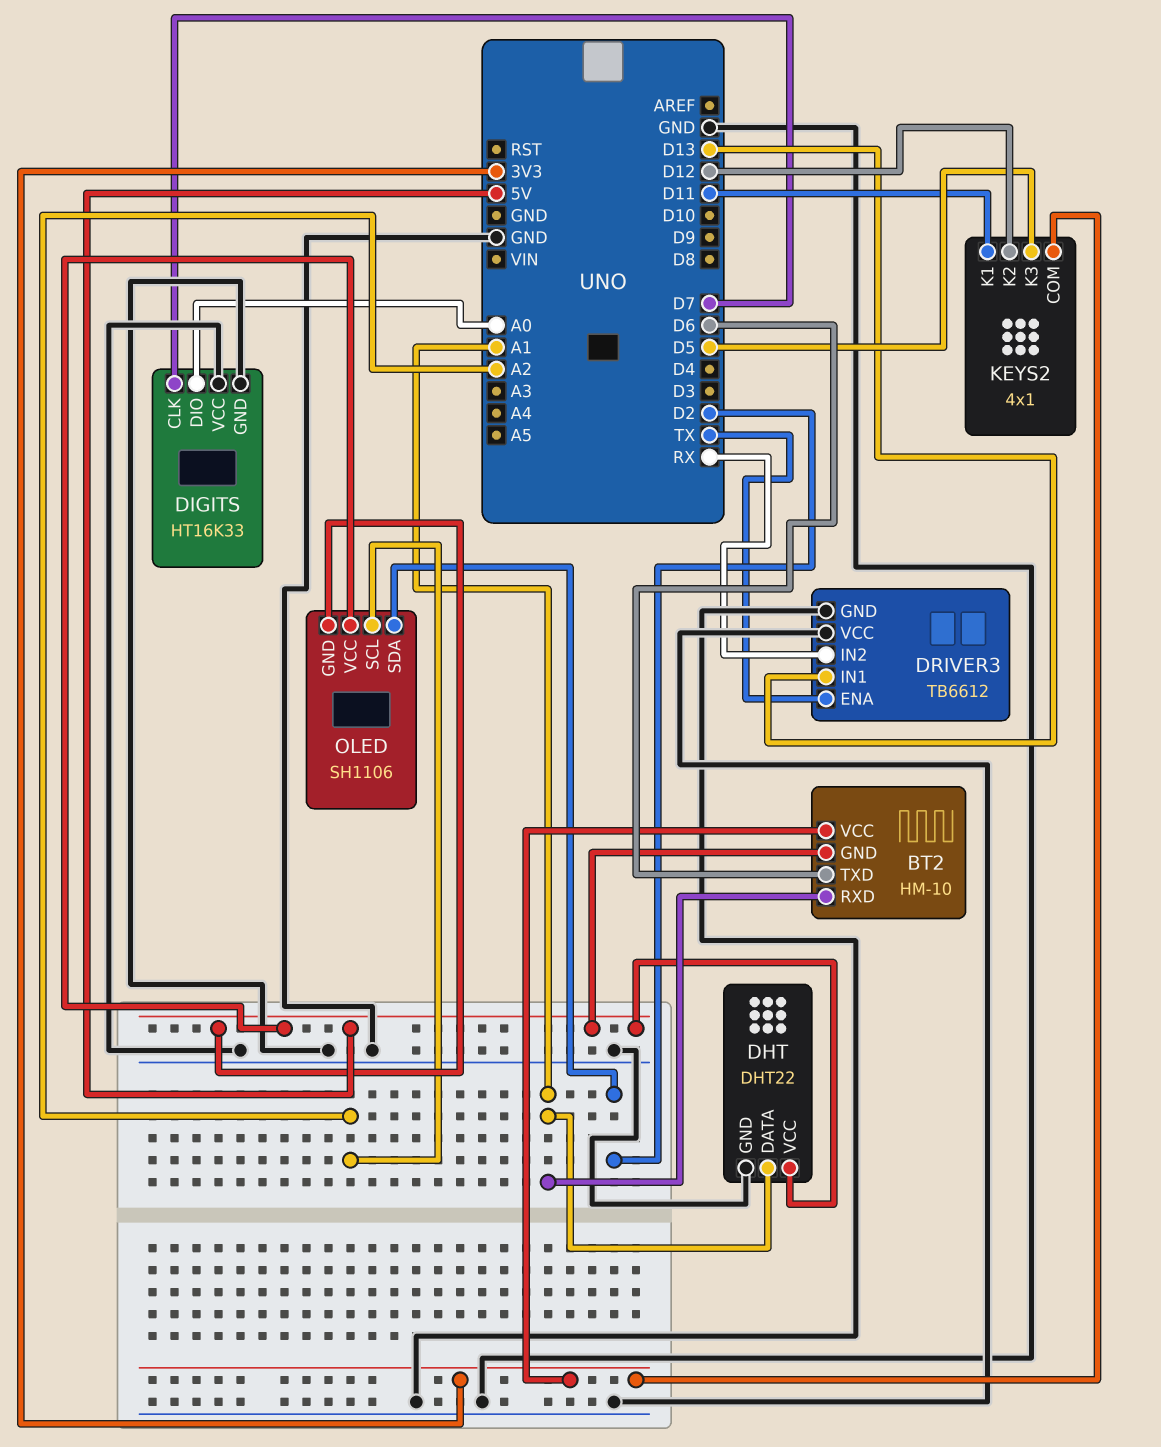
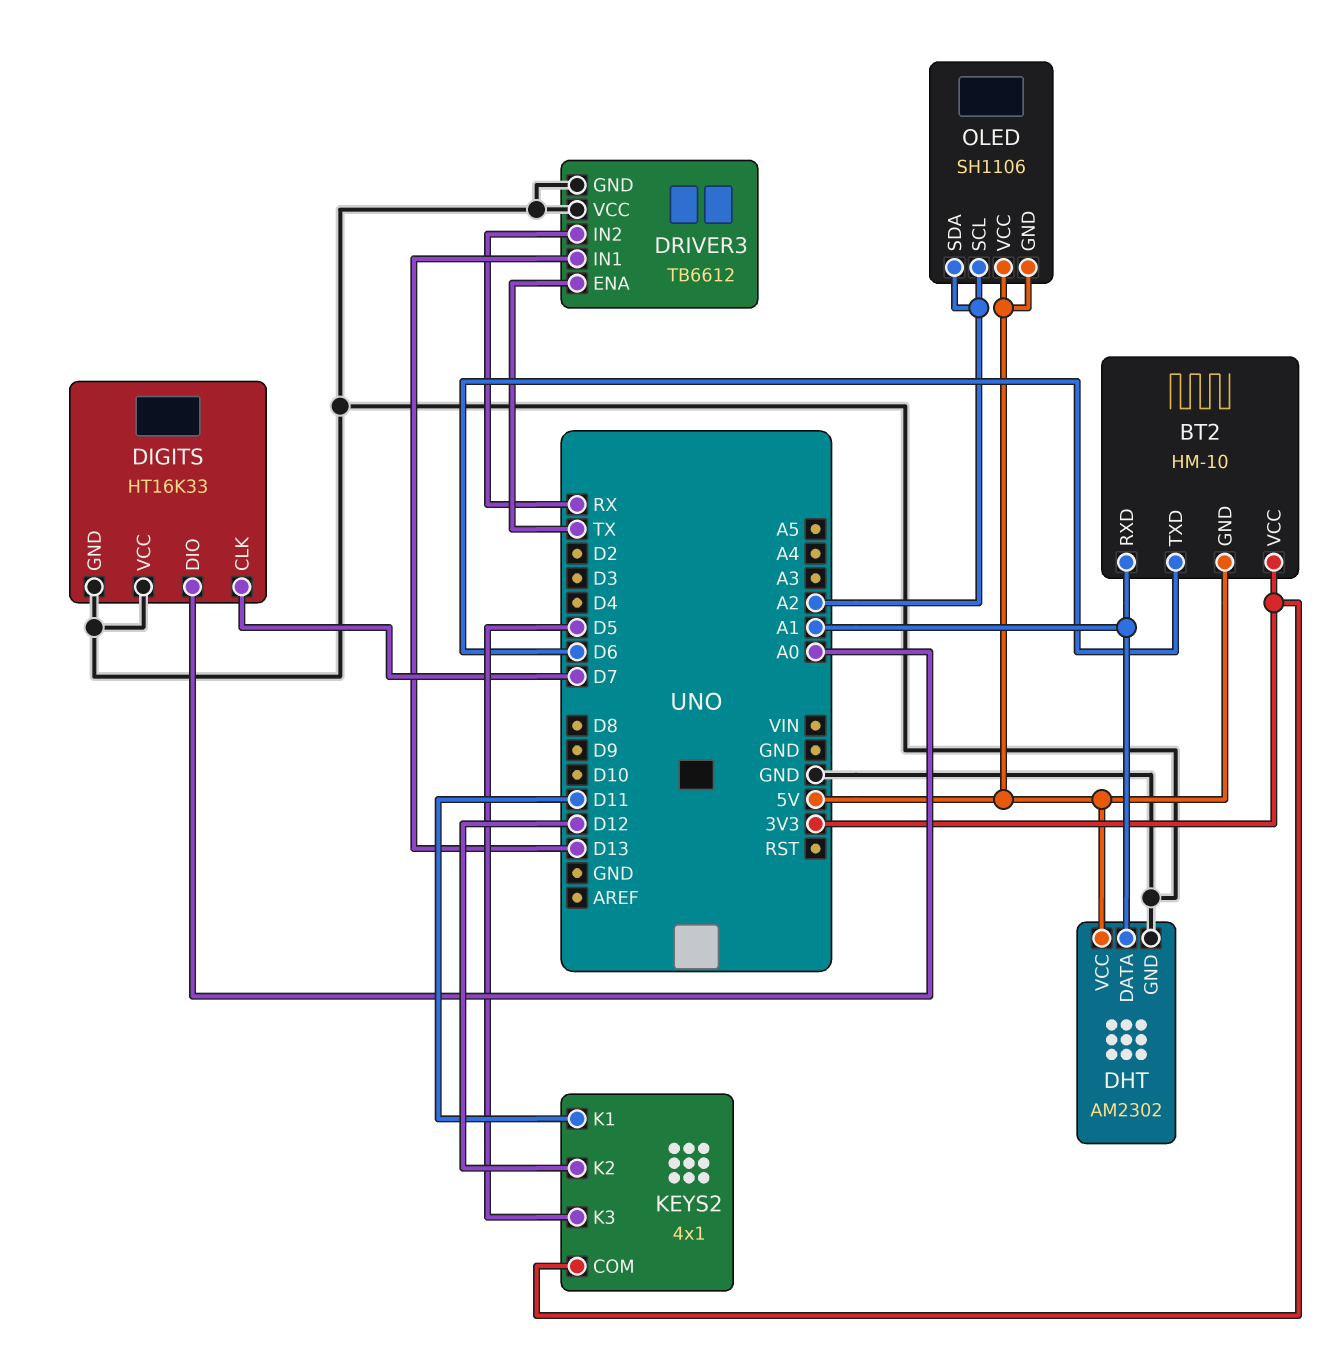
DHT: DHT22 -> AM2302
OLED pin SDA: D2 -> A2

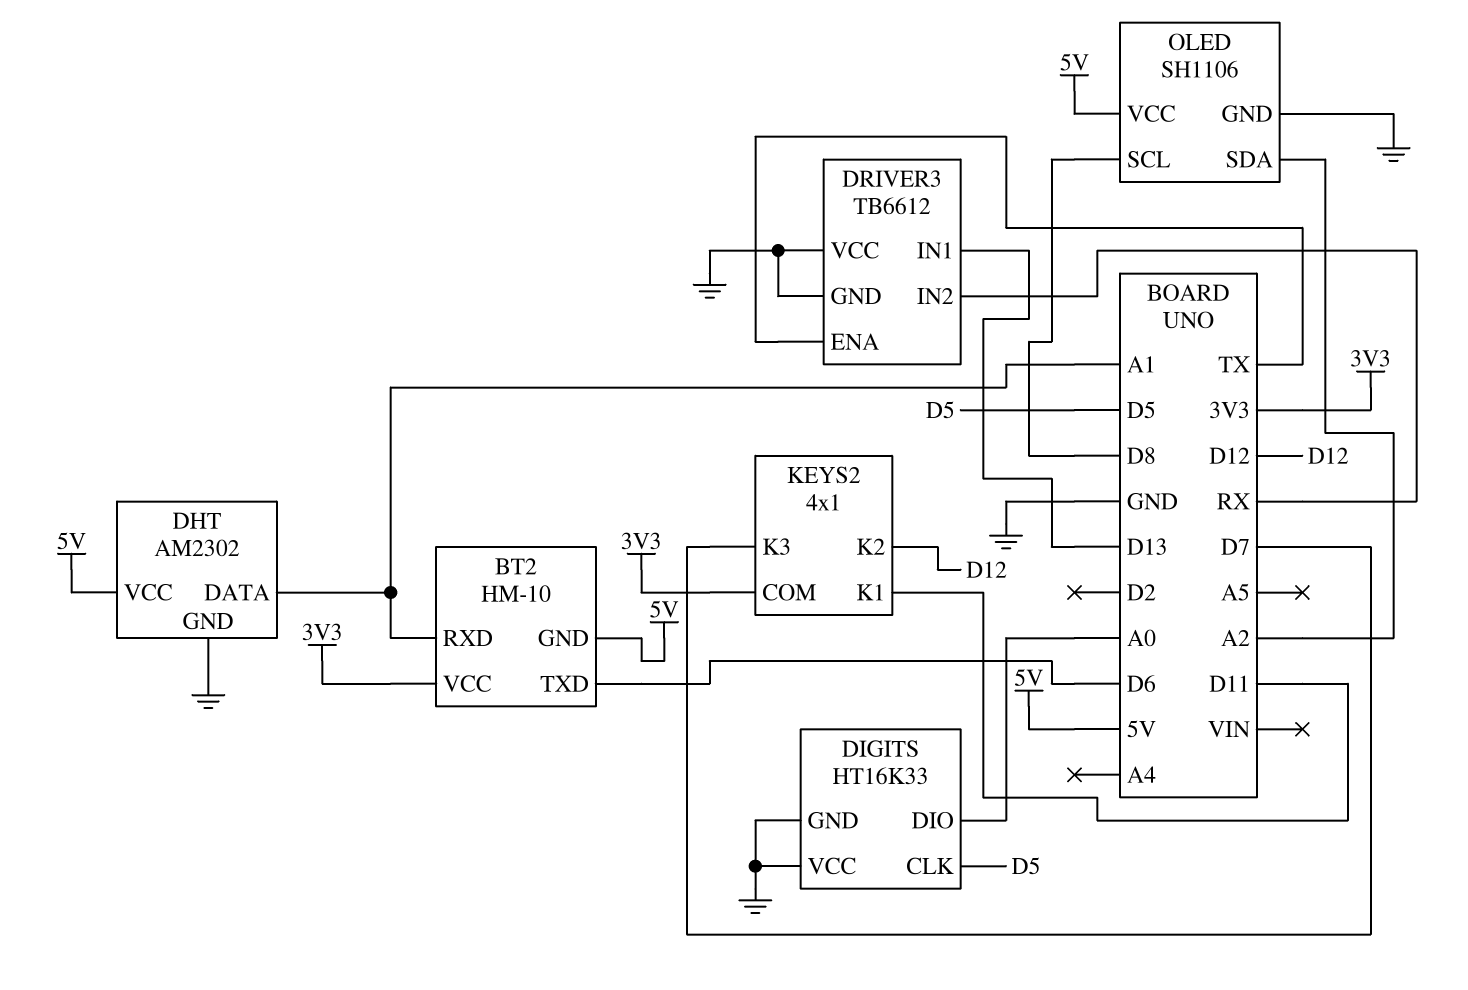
DIGITS pin CLK: D7 -> D5
KEYS2 pin K3: D5 -> D7
OLED pin GND: 5V -> GND
OLED pin SCL: A2 -> D8

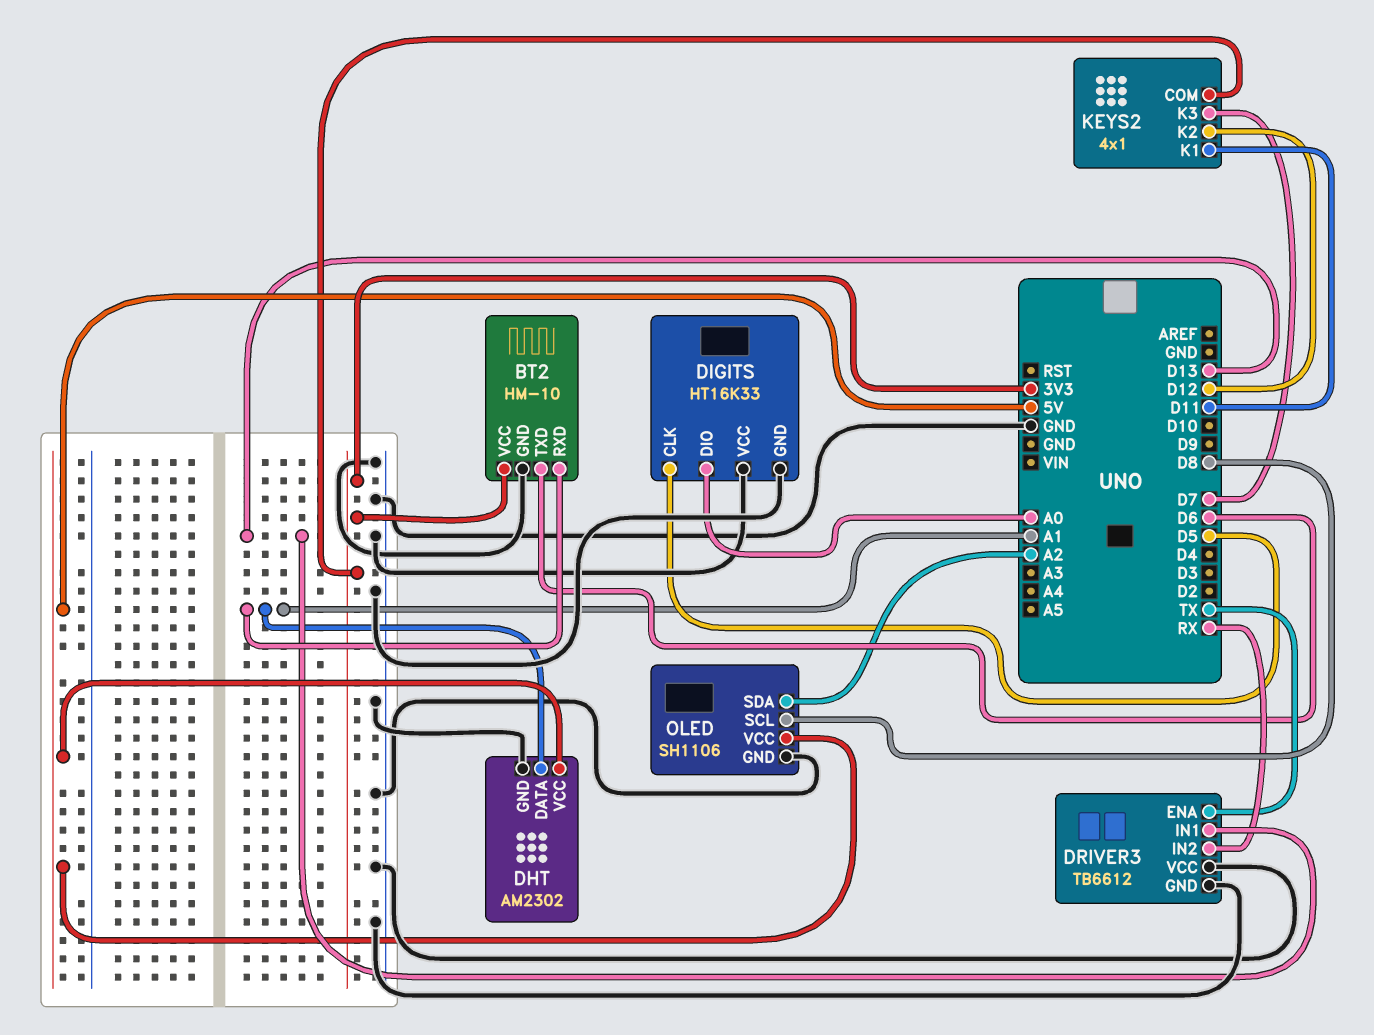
BT2 pin GND: 5V -> GND

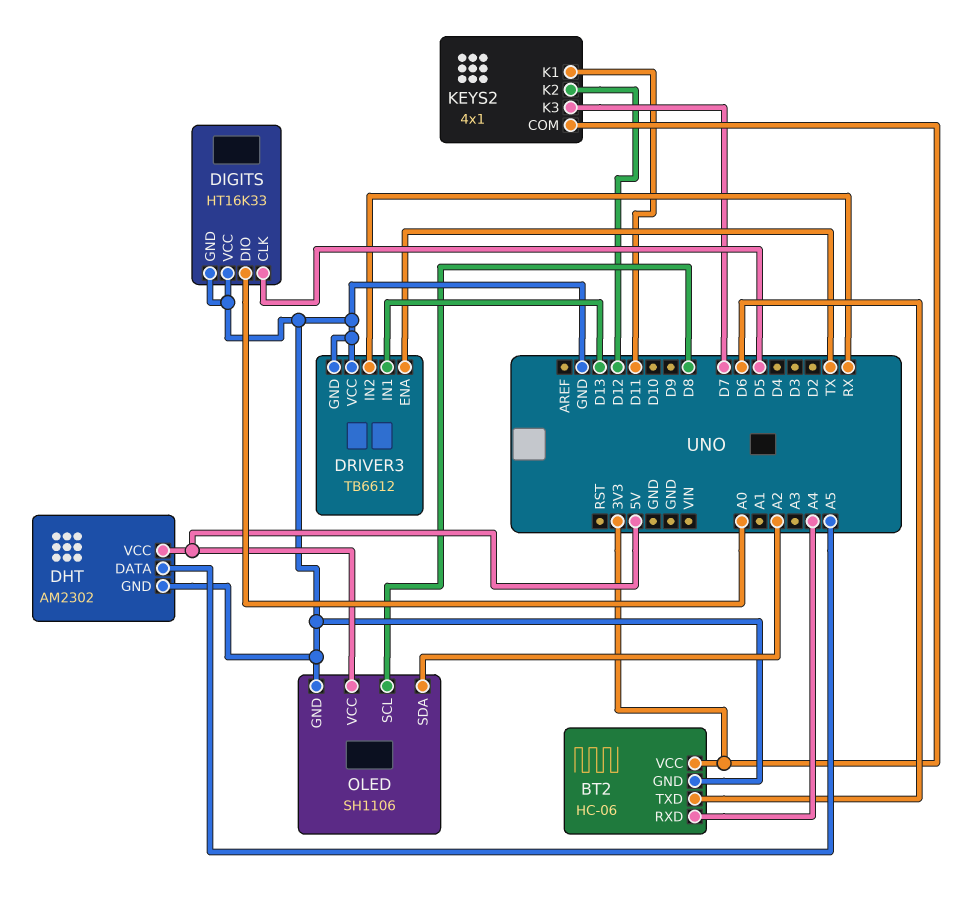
BT2: HM-10 -> HC-06
BT2 pin RXD: A1 -> A4
DHT pin DATA: A1 -> A5

